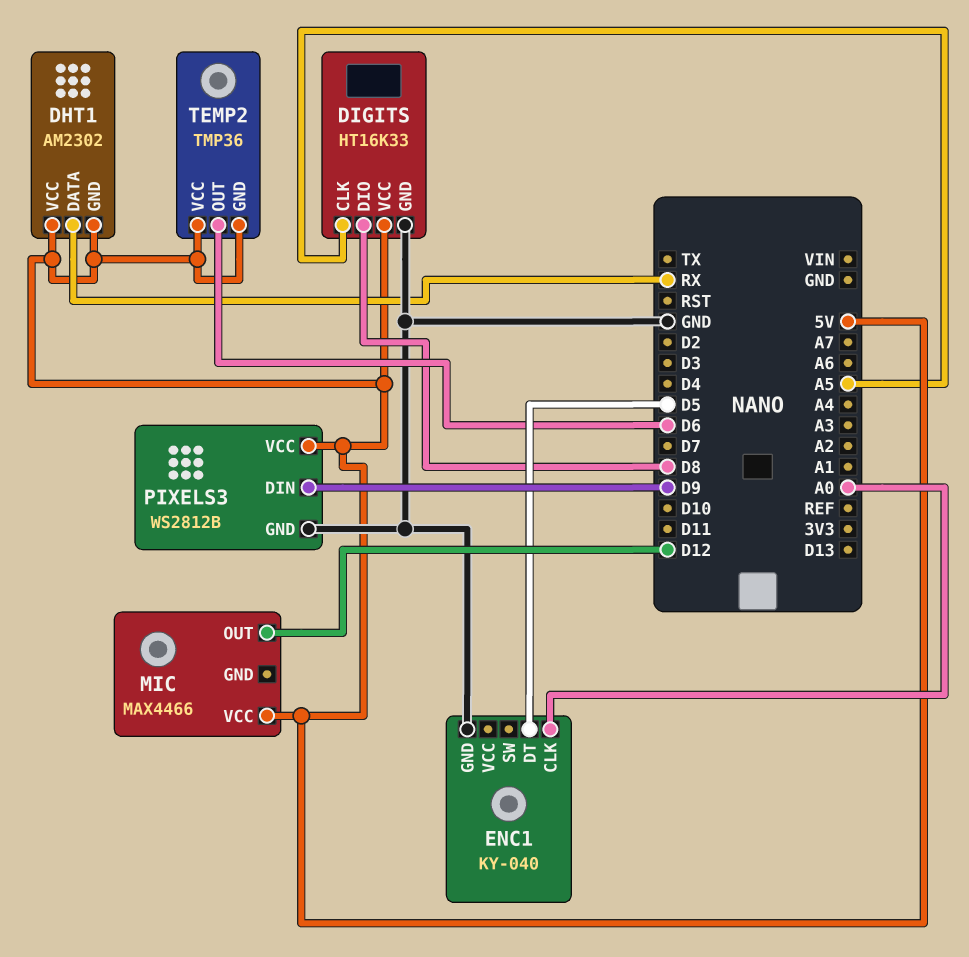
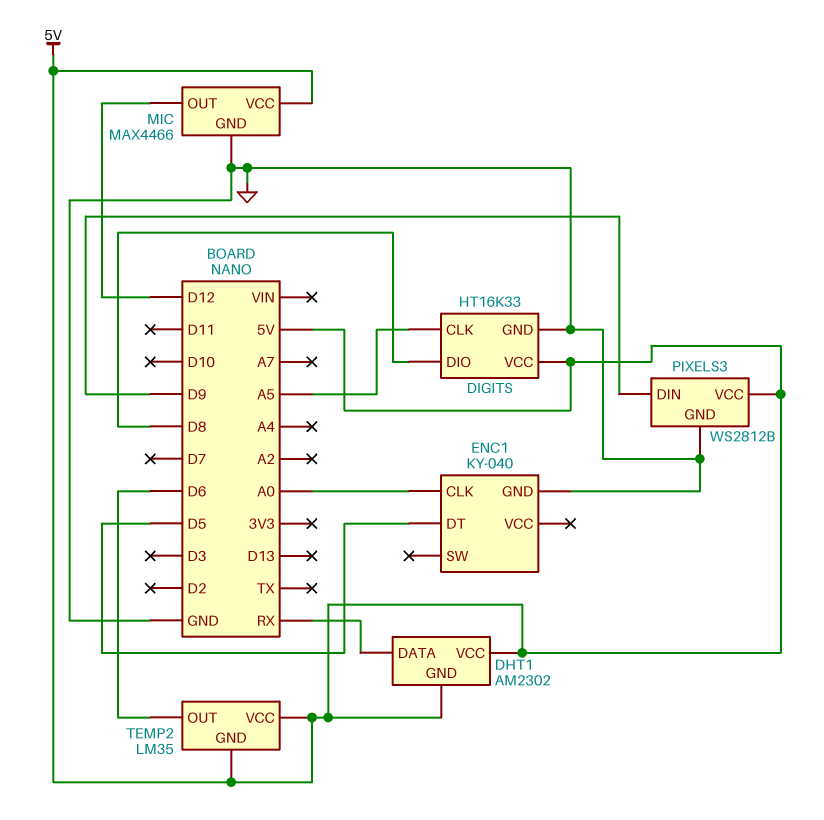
MIC pin GND: none -> GND
TEMP2: TMP36 -> LM35

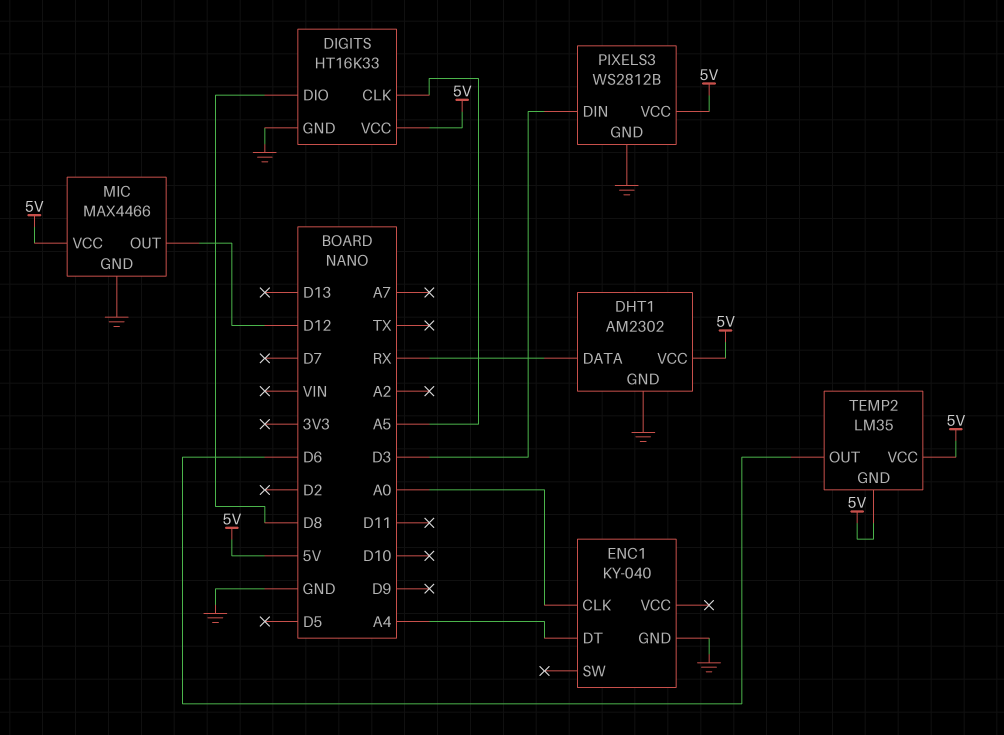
DHT1 pin GND: 5V -> GND
ENC1 pin DT: D5 -> A4
PIXELS3 pin DIN: D9 -> D3

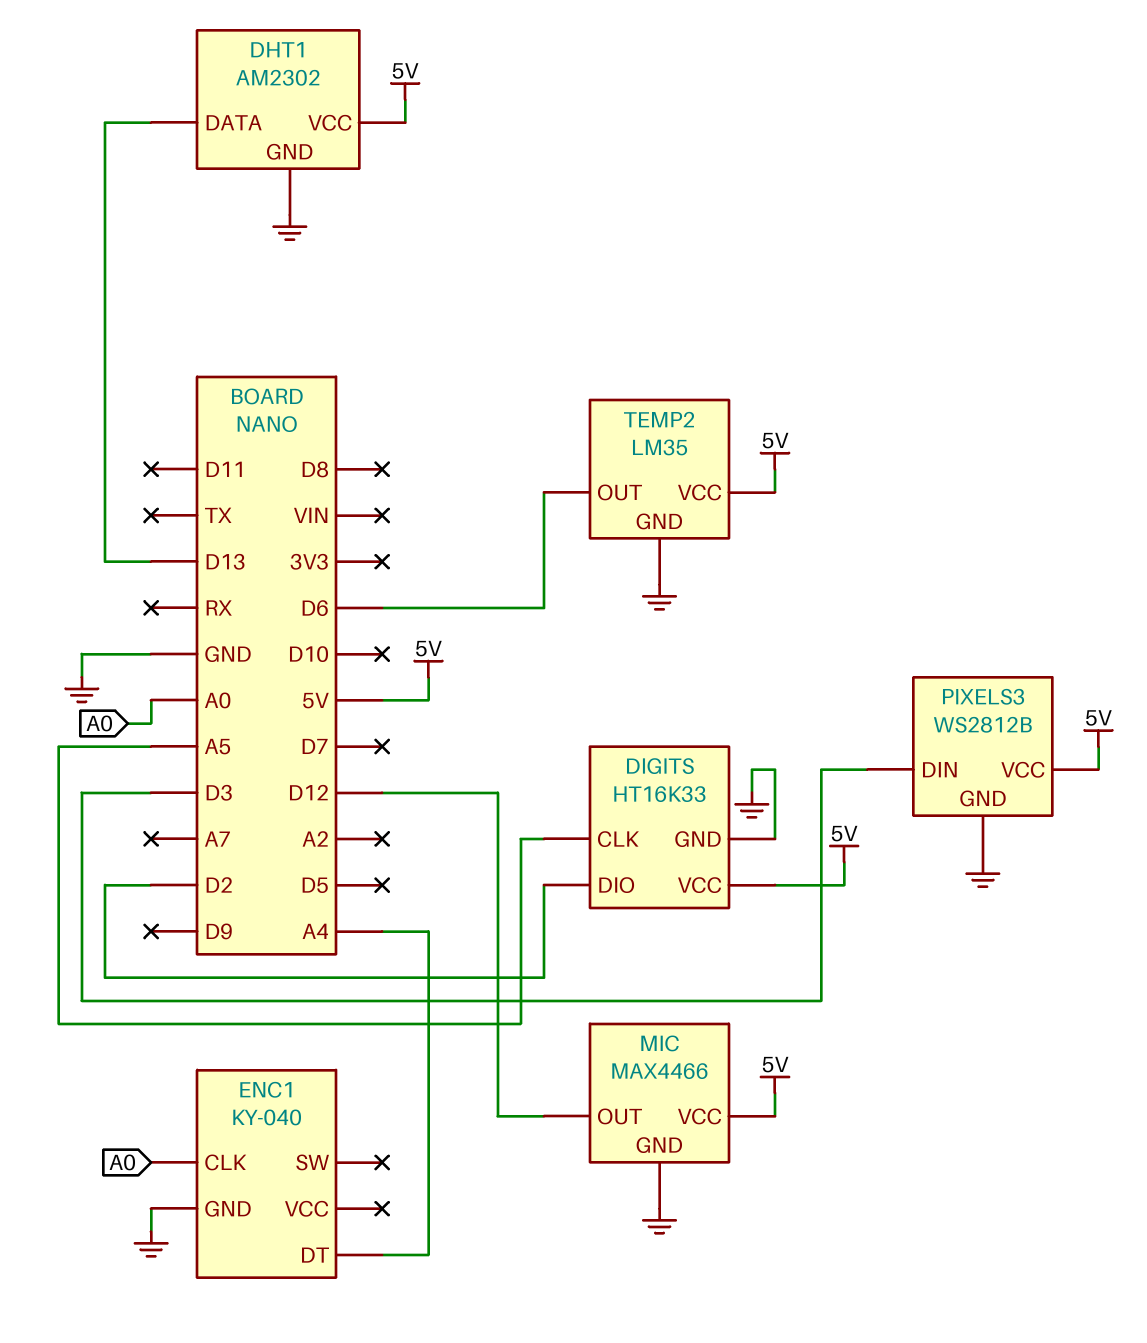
DHT1 pin DATA: RX -> D13
DIGITS pin DIO: D8 -> D2
TEMP2 pin GND: 5V -> GND

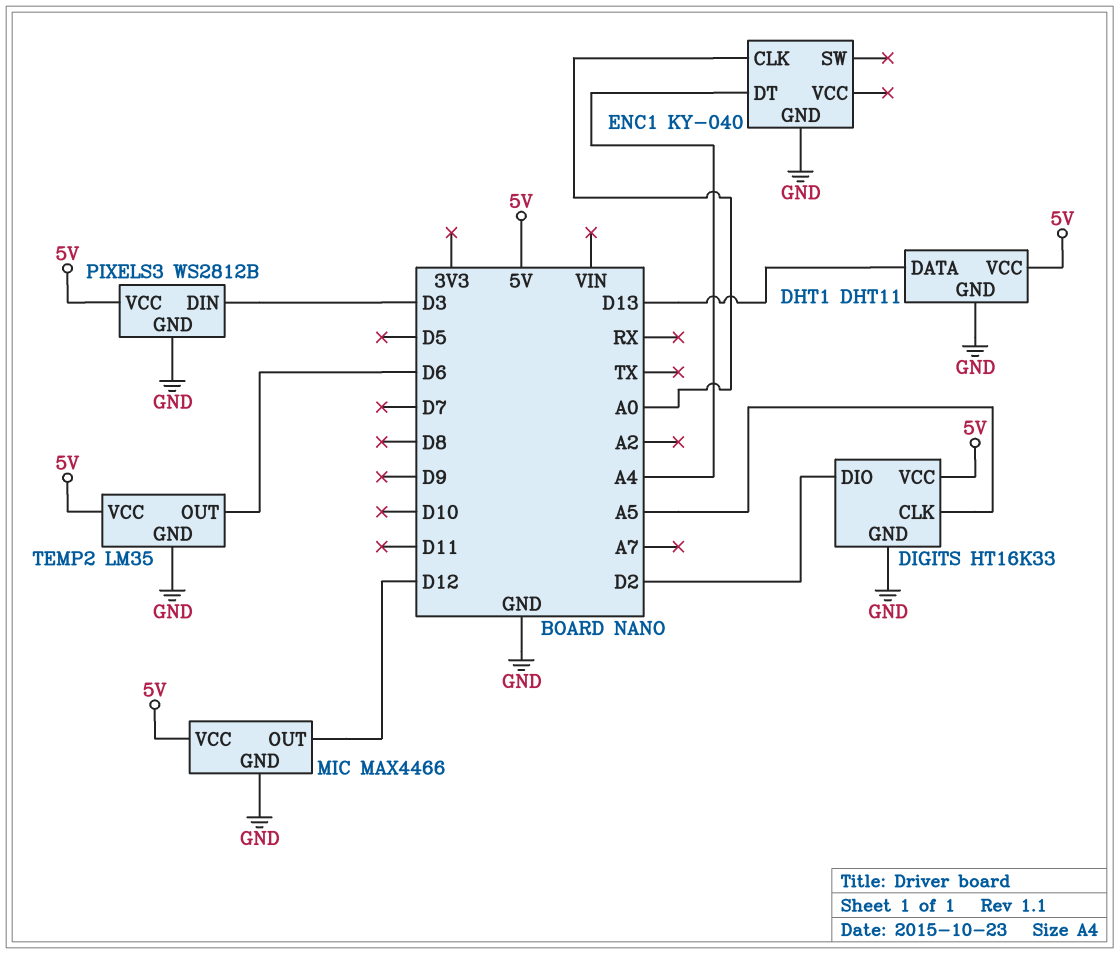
DHT1: AM2302 -> DHT11

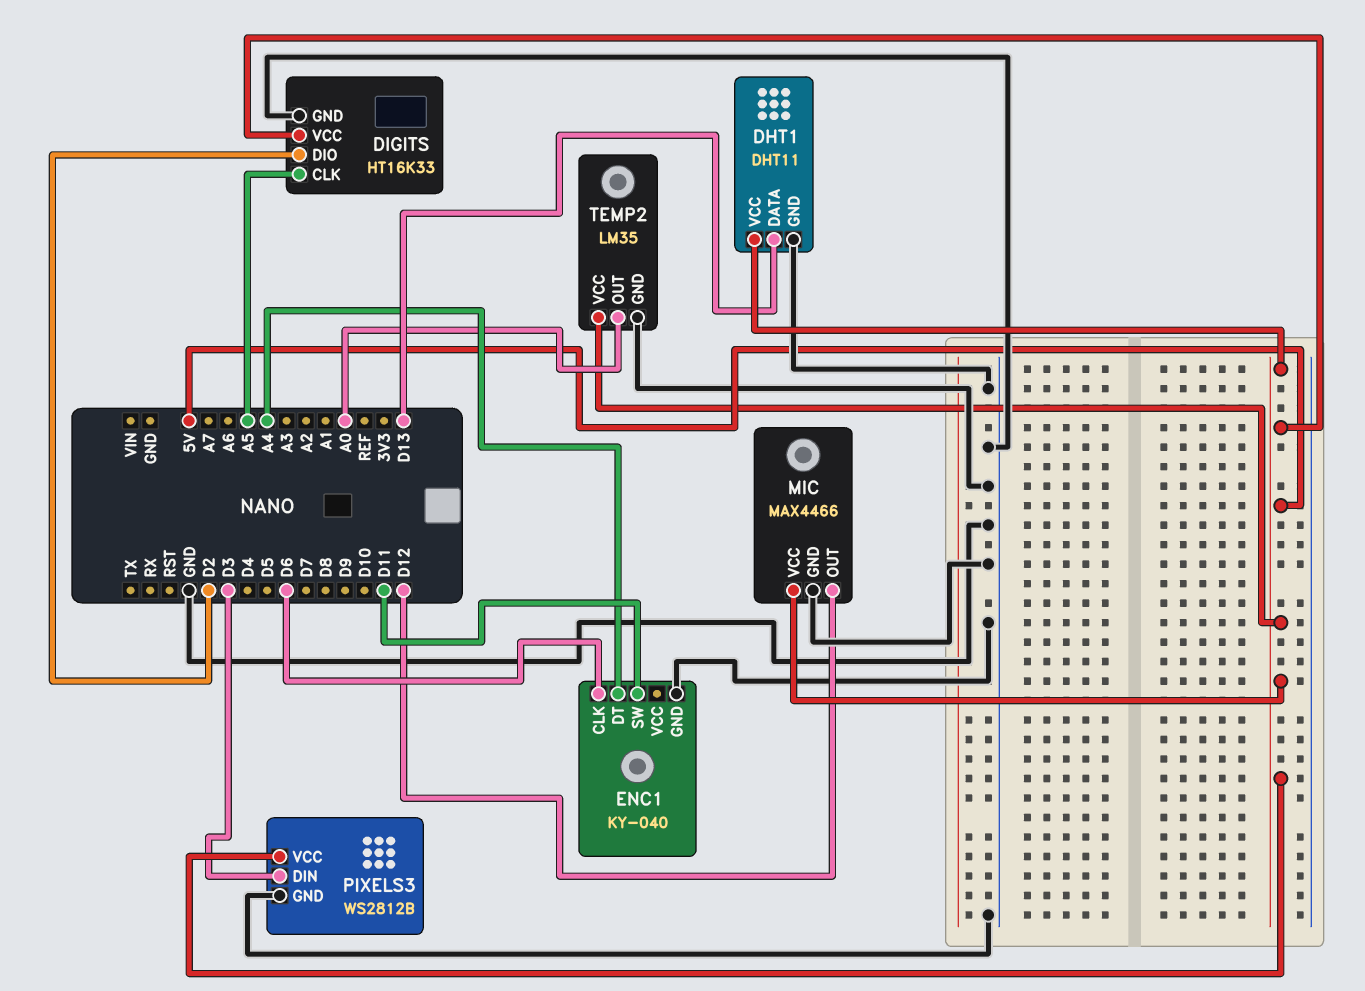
ENC1 pin CLK: A0 -> D6
ENC1 pin SW: none -> D11
TEMP2 pin OUT: D6 -> A0

